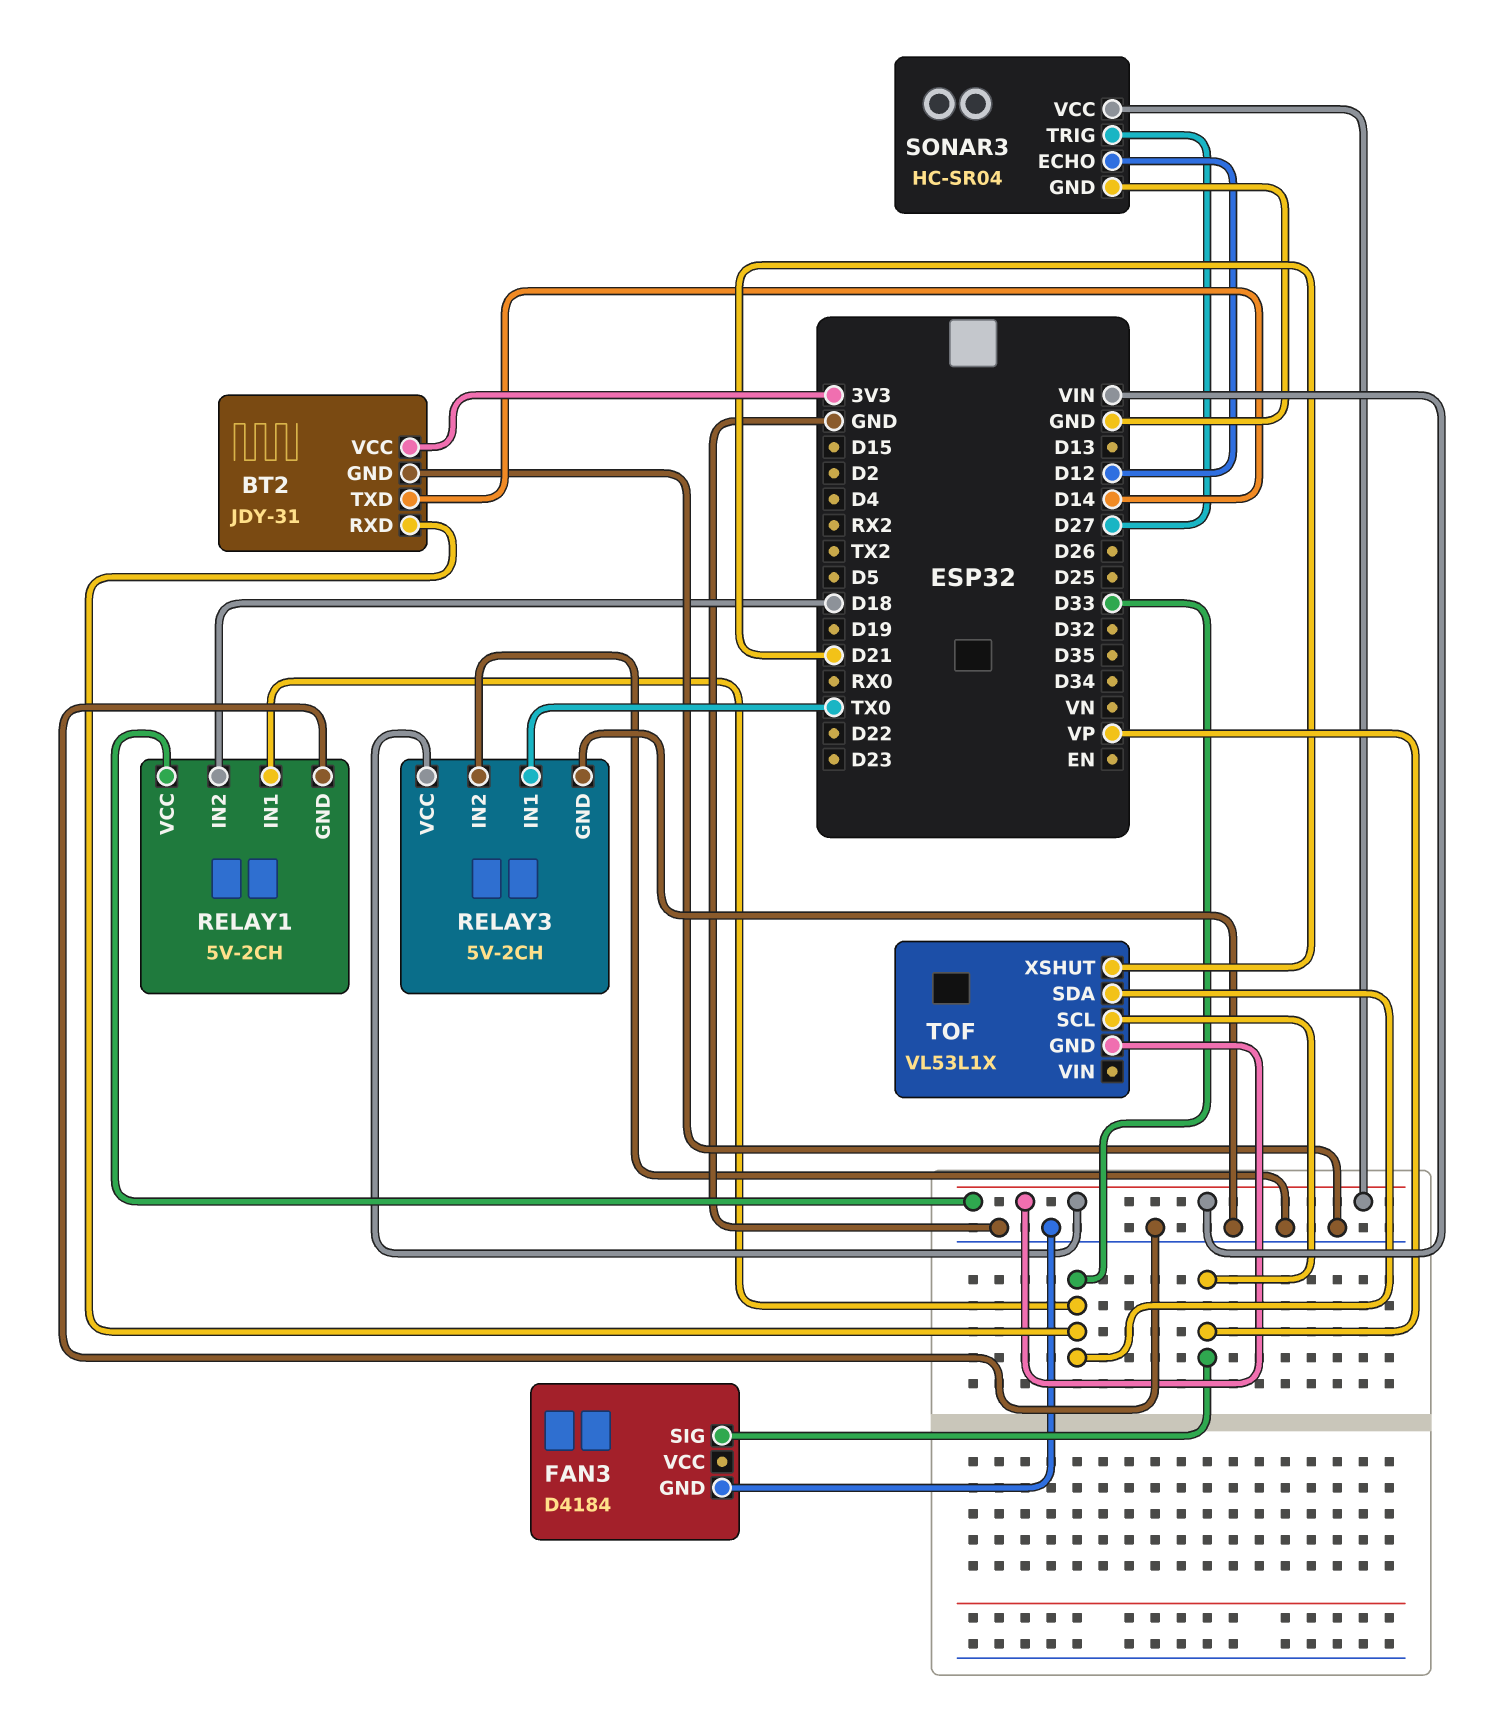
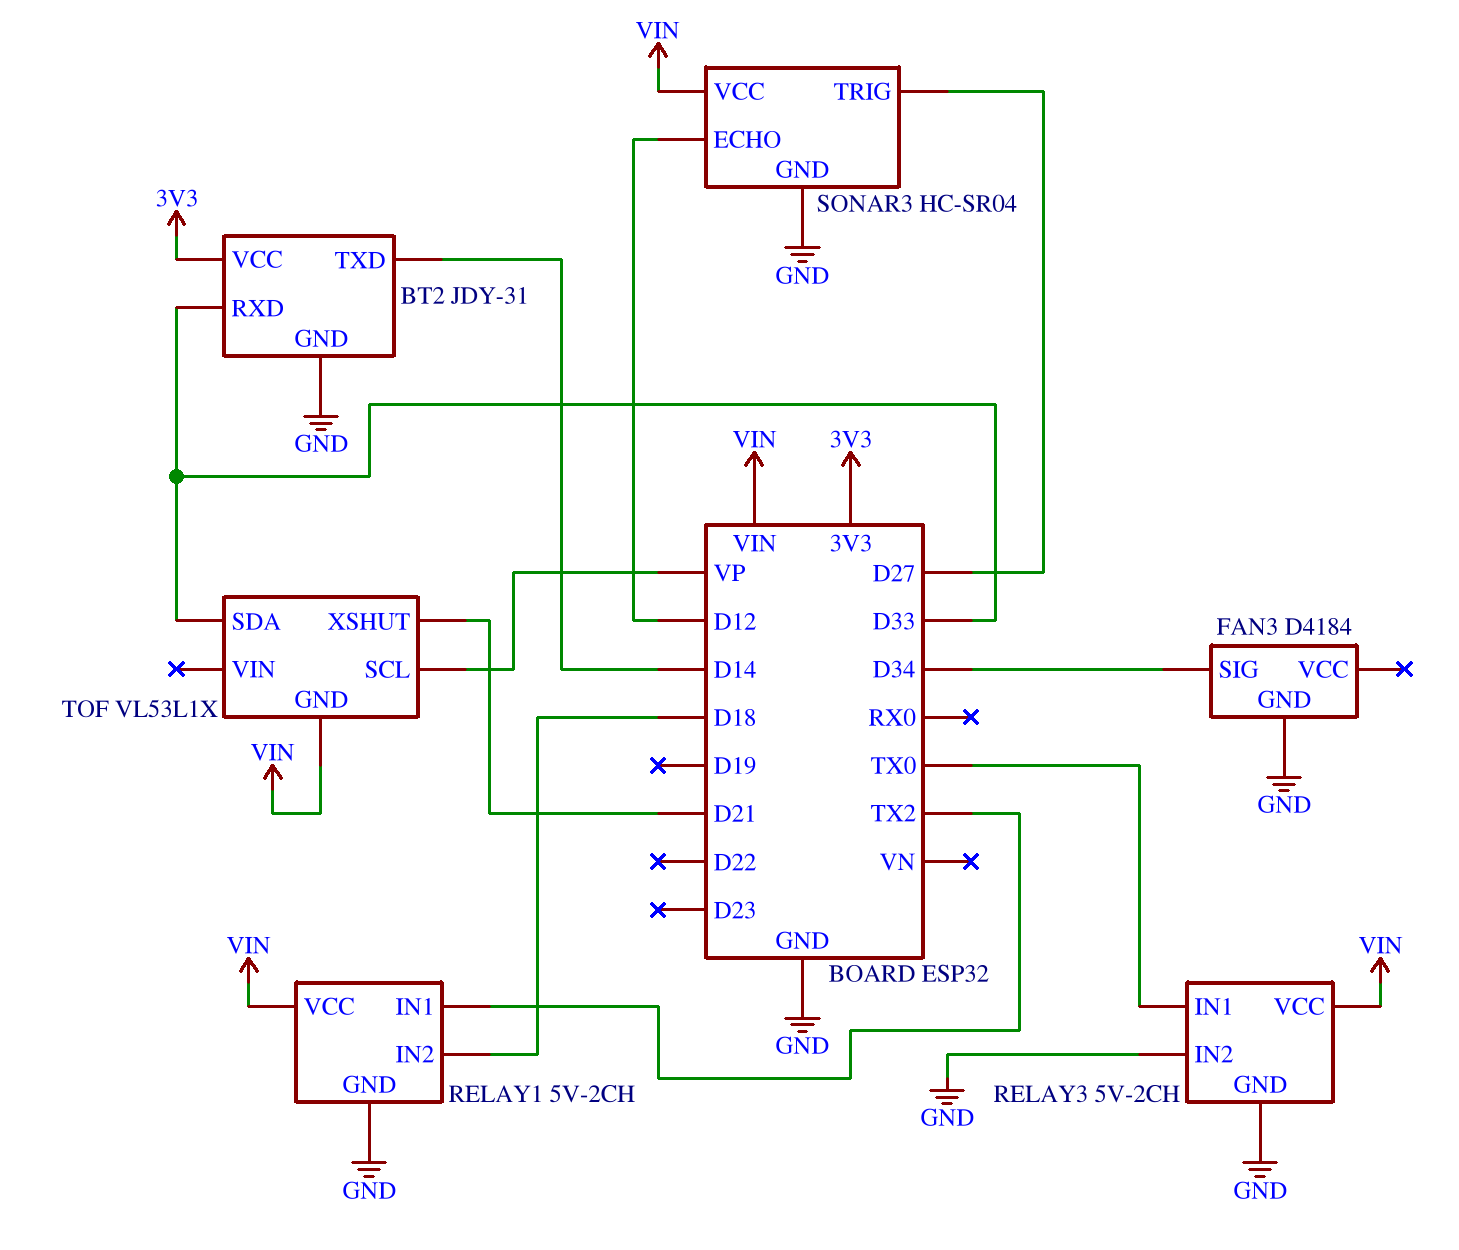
FAN3 pin SIG: VP -> D34
RELAY1 pin IN1: D33 -> TX2

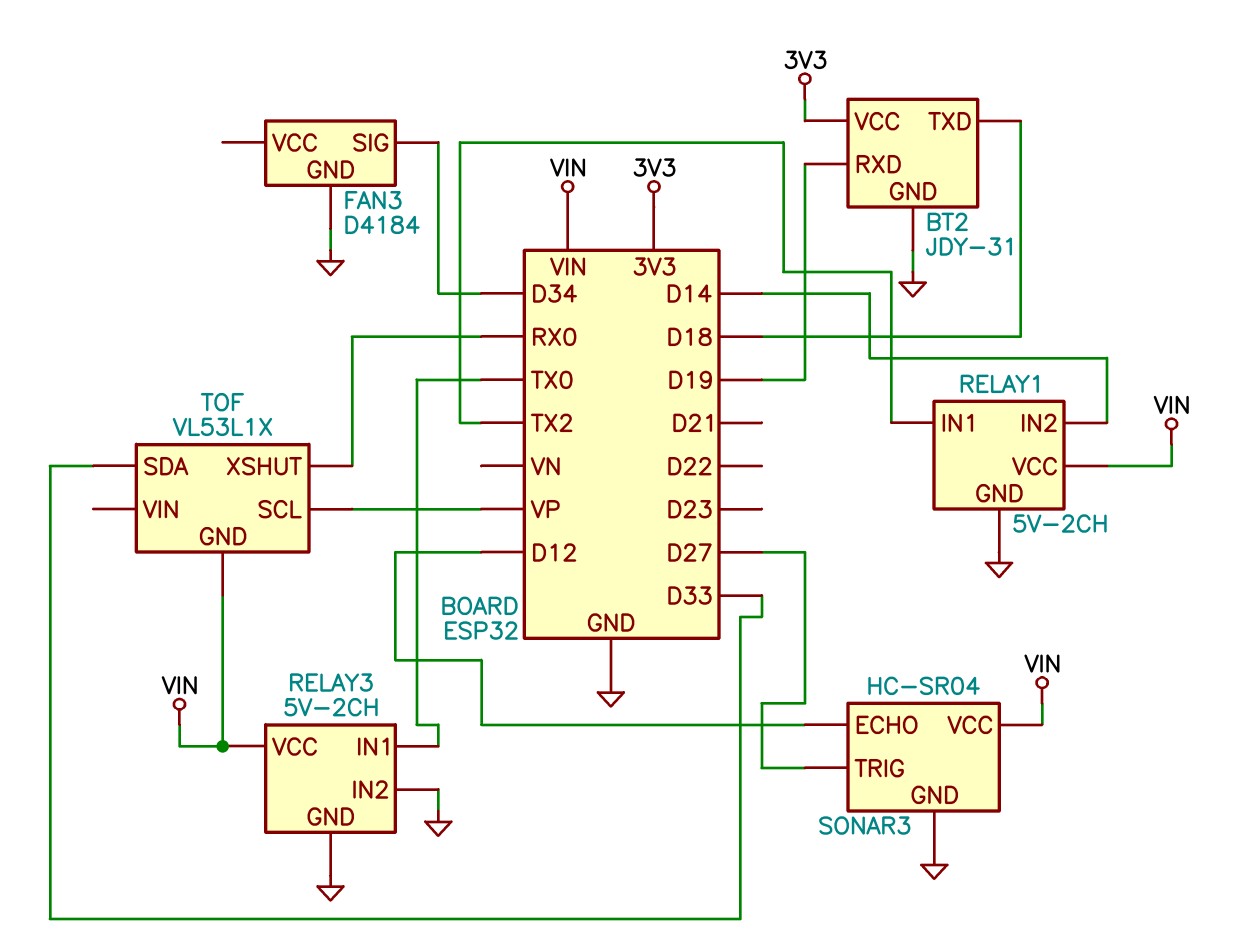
BT2 pin RXD: D33 -> D19
BT2 pin TXD: D14 -> D18
RELAY1 pin IN2: D18 -> D14
TOF pin XSHUT: D21 -> RX0

